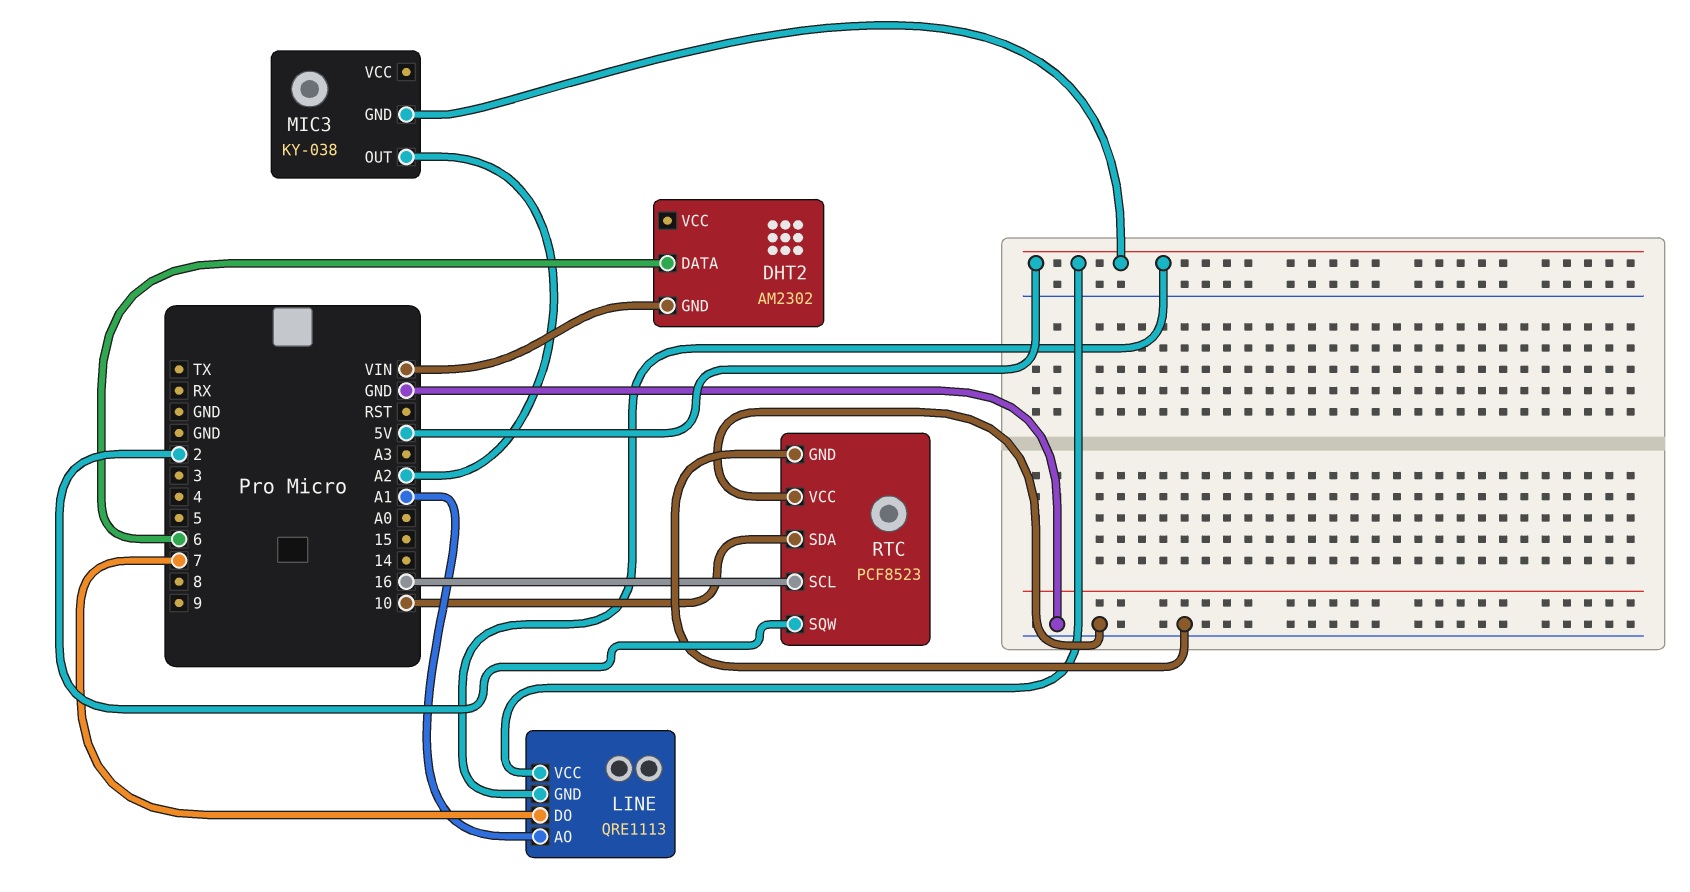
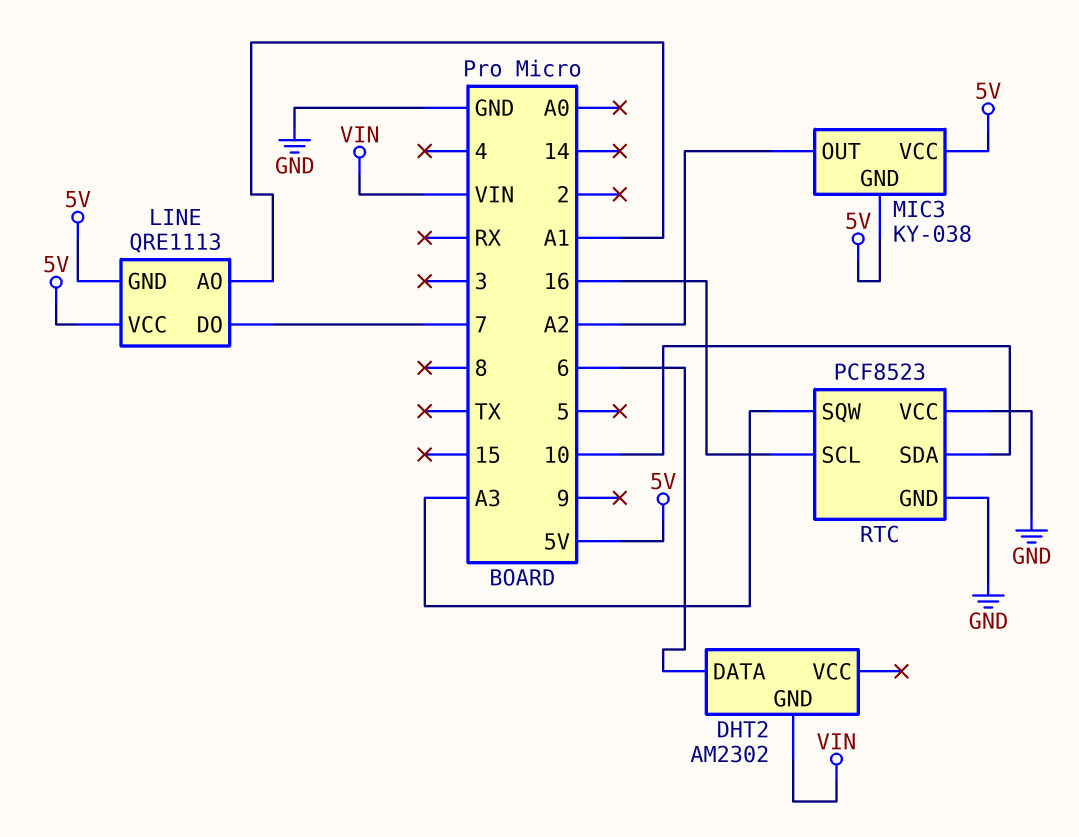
MIC3 pin VCC: none -> 5V
RTC pin SQW: 2 -> A3

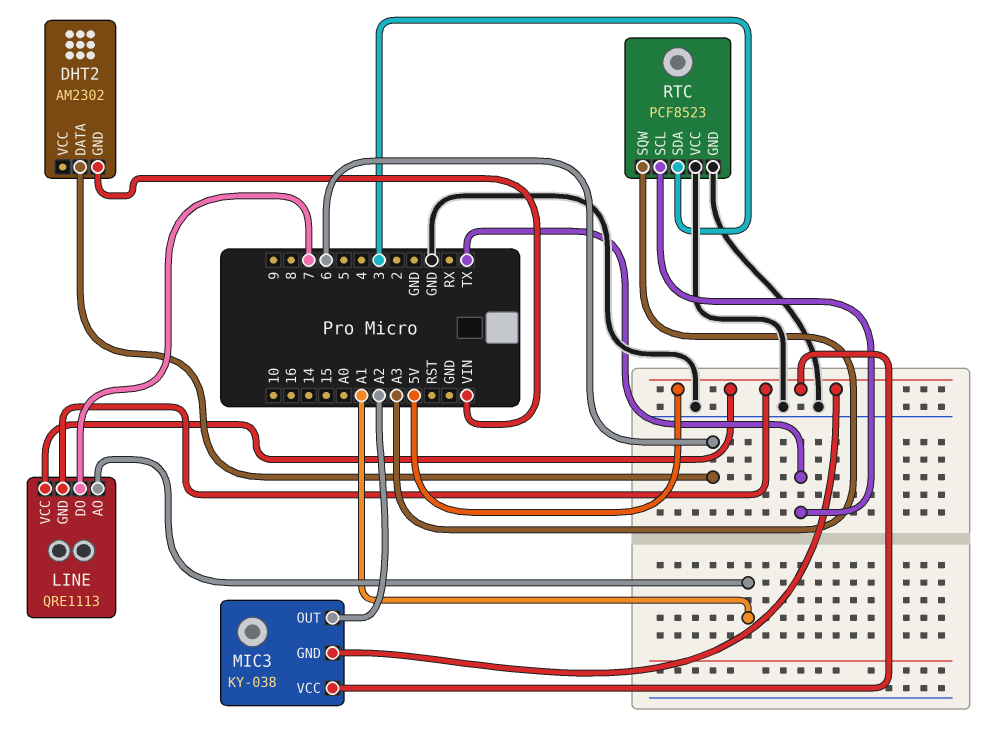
RTC pin SCL: 16 -> TX
RTC pin SDA: 10 -> 3

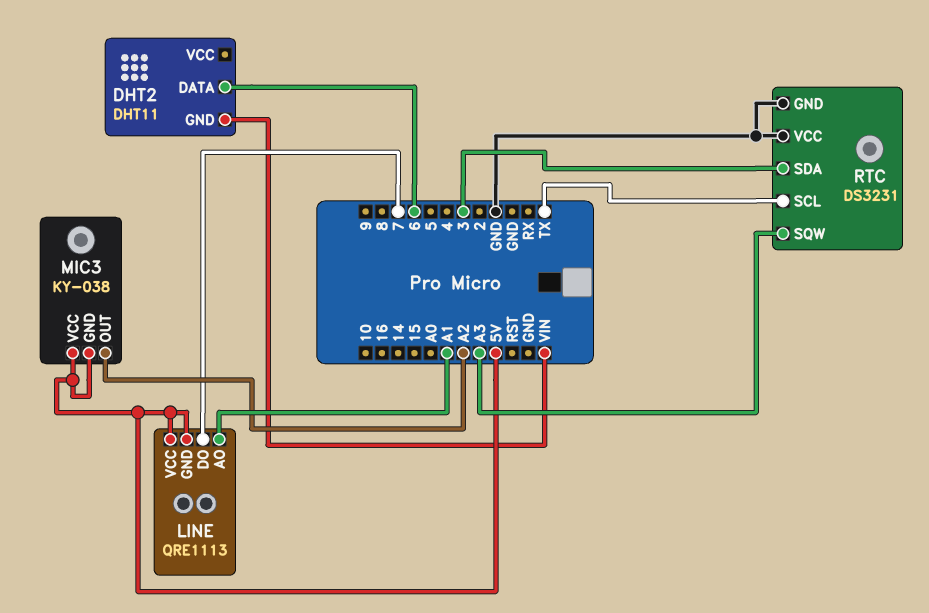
DHT2: AM2302 -> DHT11
RTC: PCF8523 -> DS3231

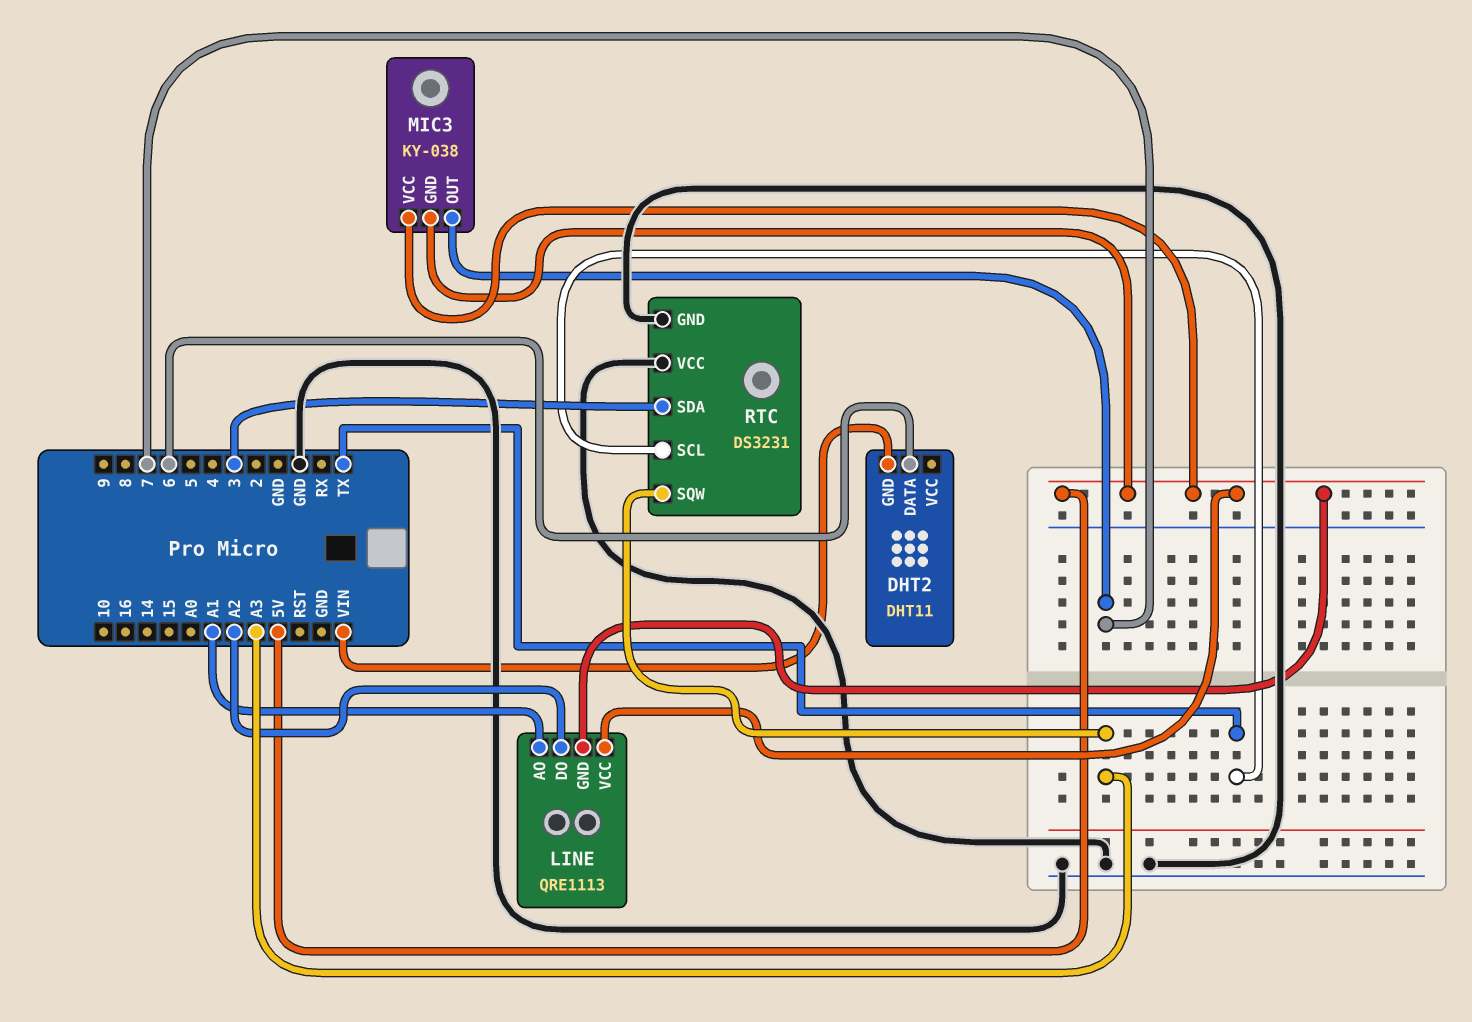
LINE pin DO: 7 -> A2
MIC3 pin OUT: A2 -> 7

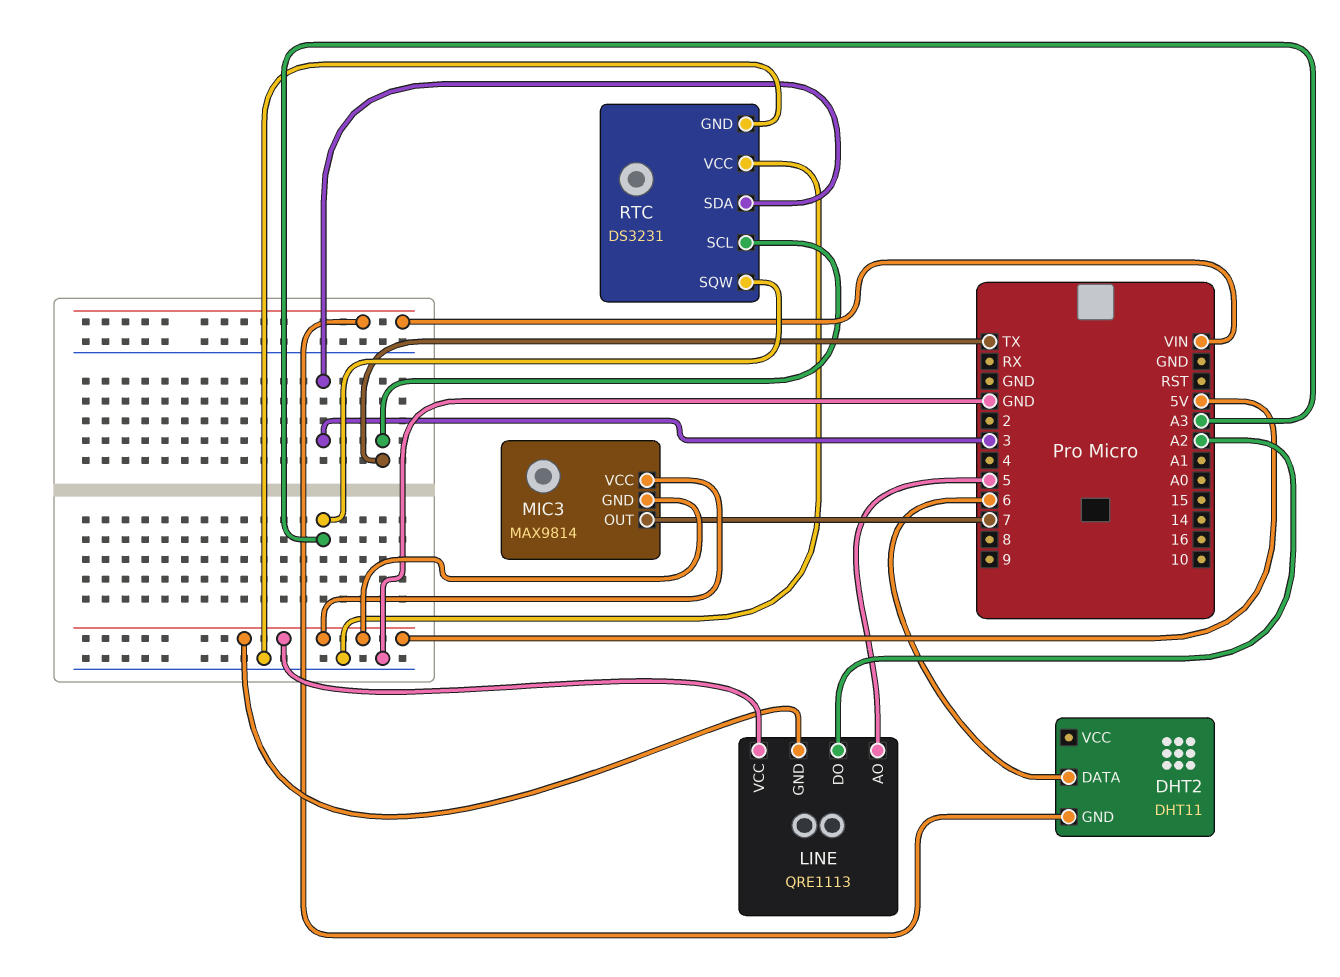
LINE pin AO: A1 -> 5
MIC3: KY-038 -> MAX9814

